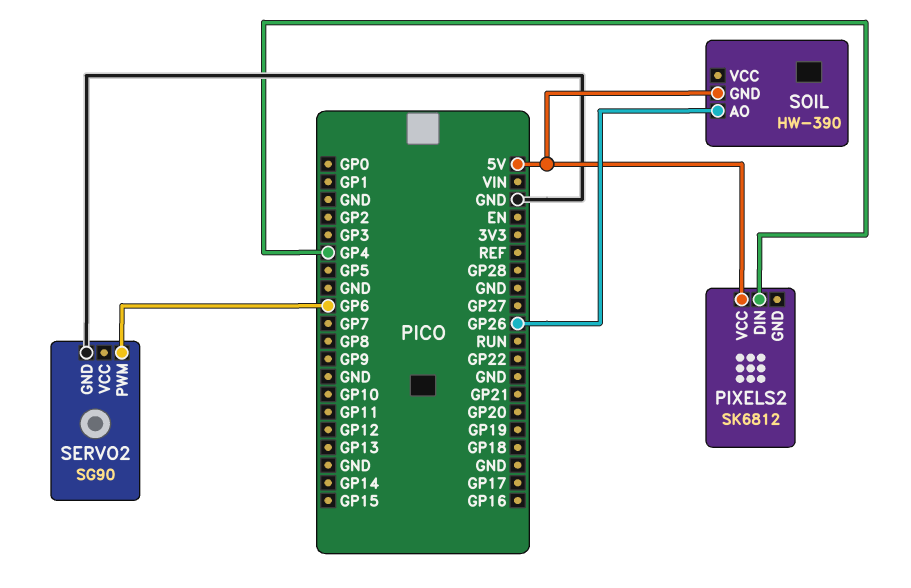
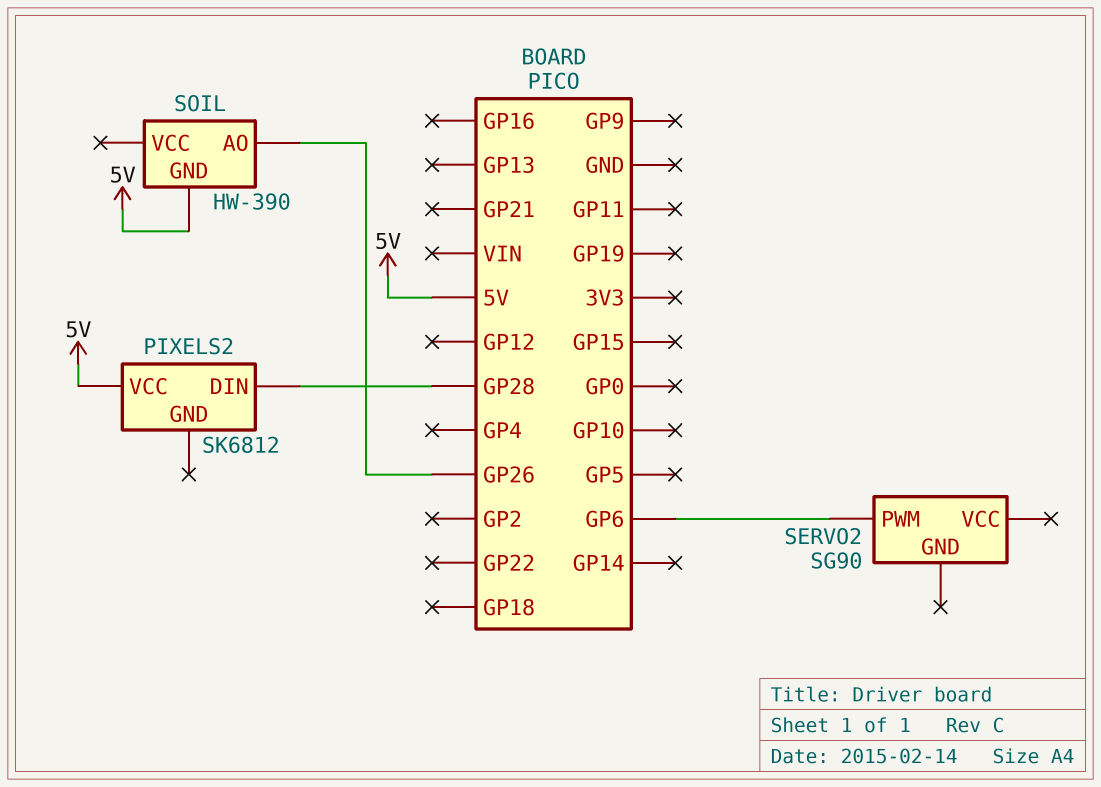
PIXELS2 pin DIN: GP4 -> GP28
SERVO2 pin GND: GND -> none

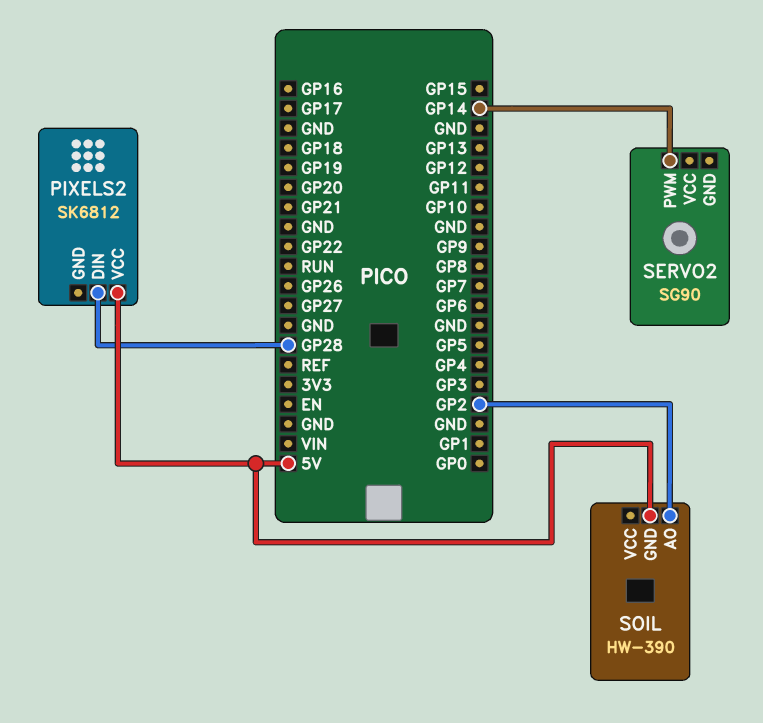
SERVO2 pin PWM: GP6 -> GP14
SOIL pin AO: GP26 -> GP2

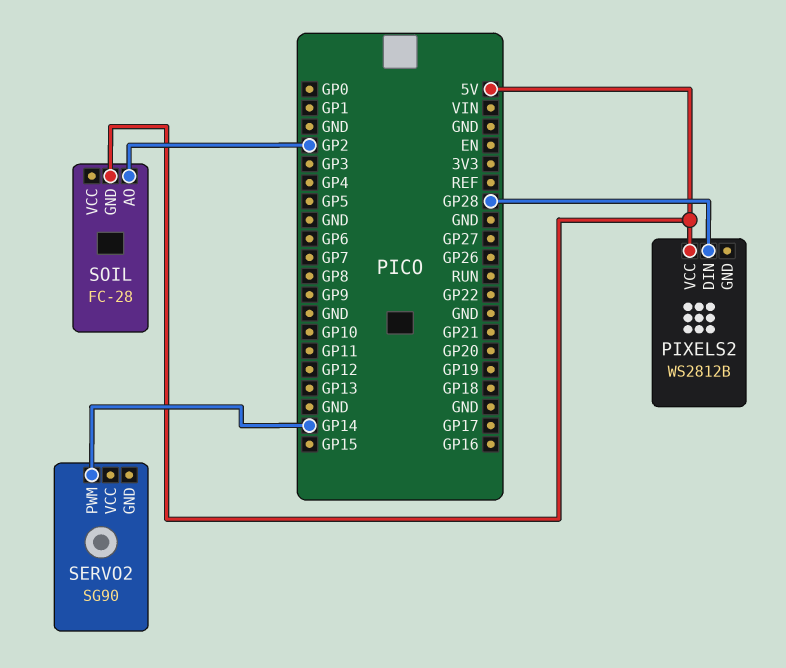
PIXELS2: SK6812 -> WS2812B
SOIL: HW-390 -> FC-28

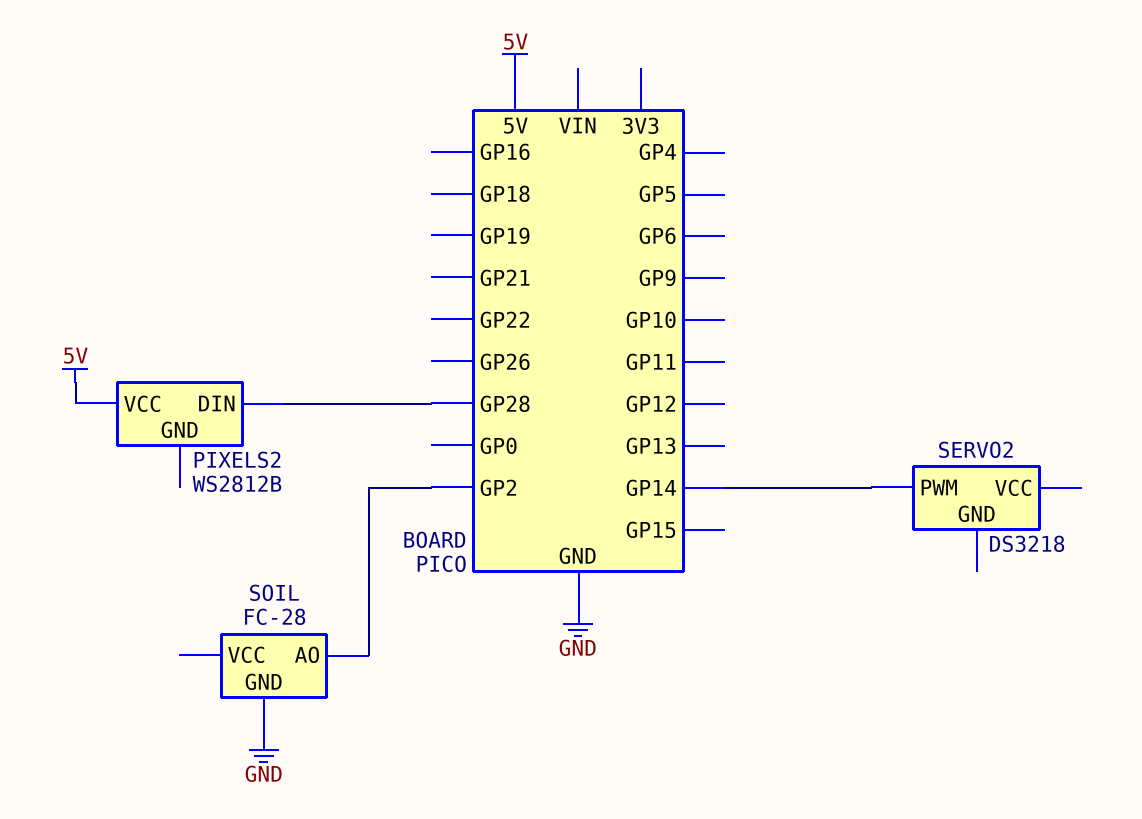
SERVO2: SG90 -> DS3218
SOIL pin GND: 5V -> GND

